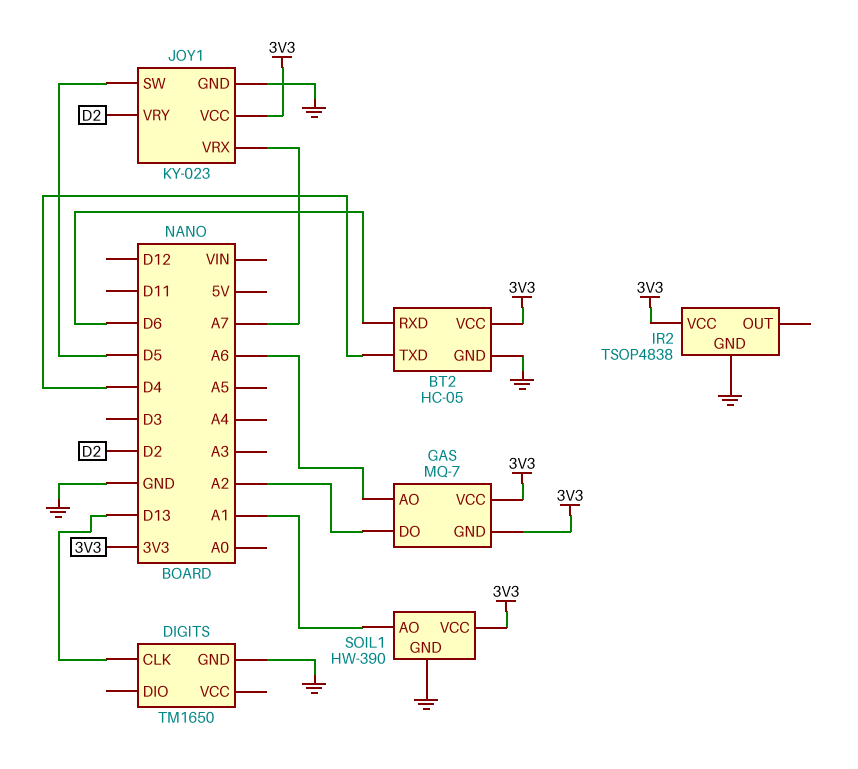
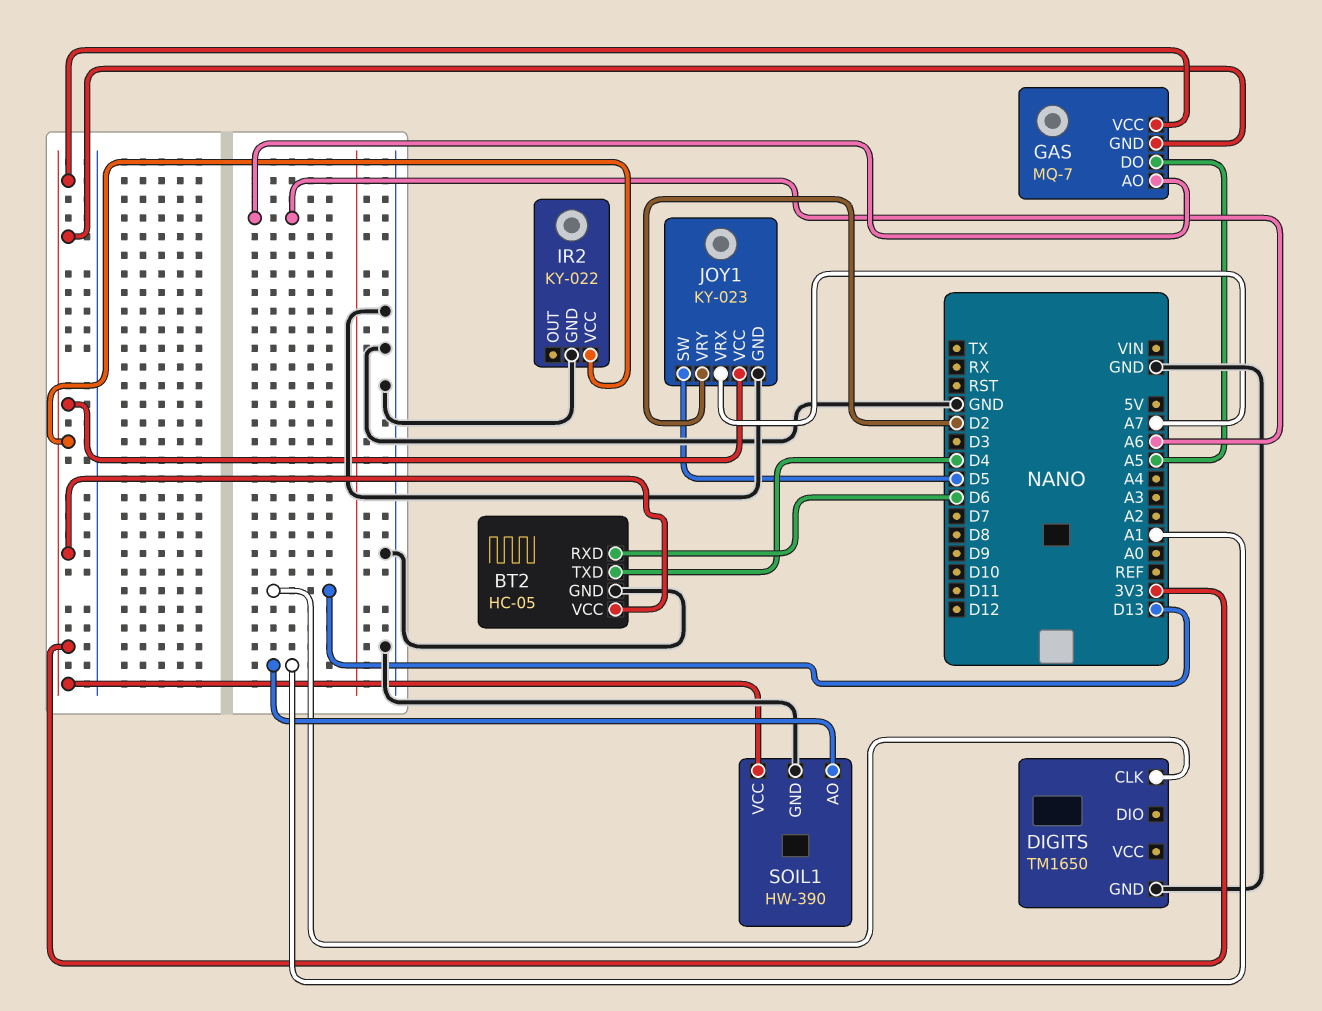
GAS pin DO: A2 -> A5
IR2: TSOP4838 -> KY-022

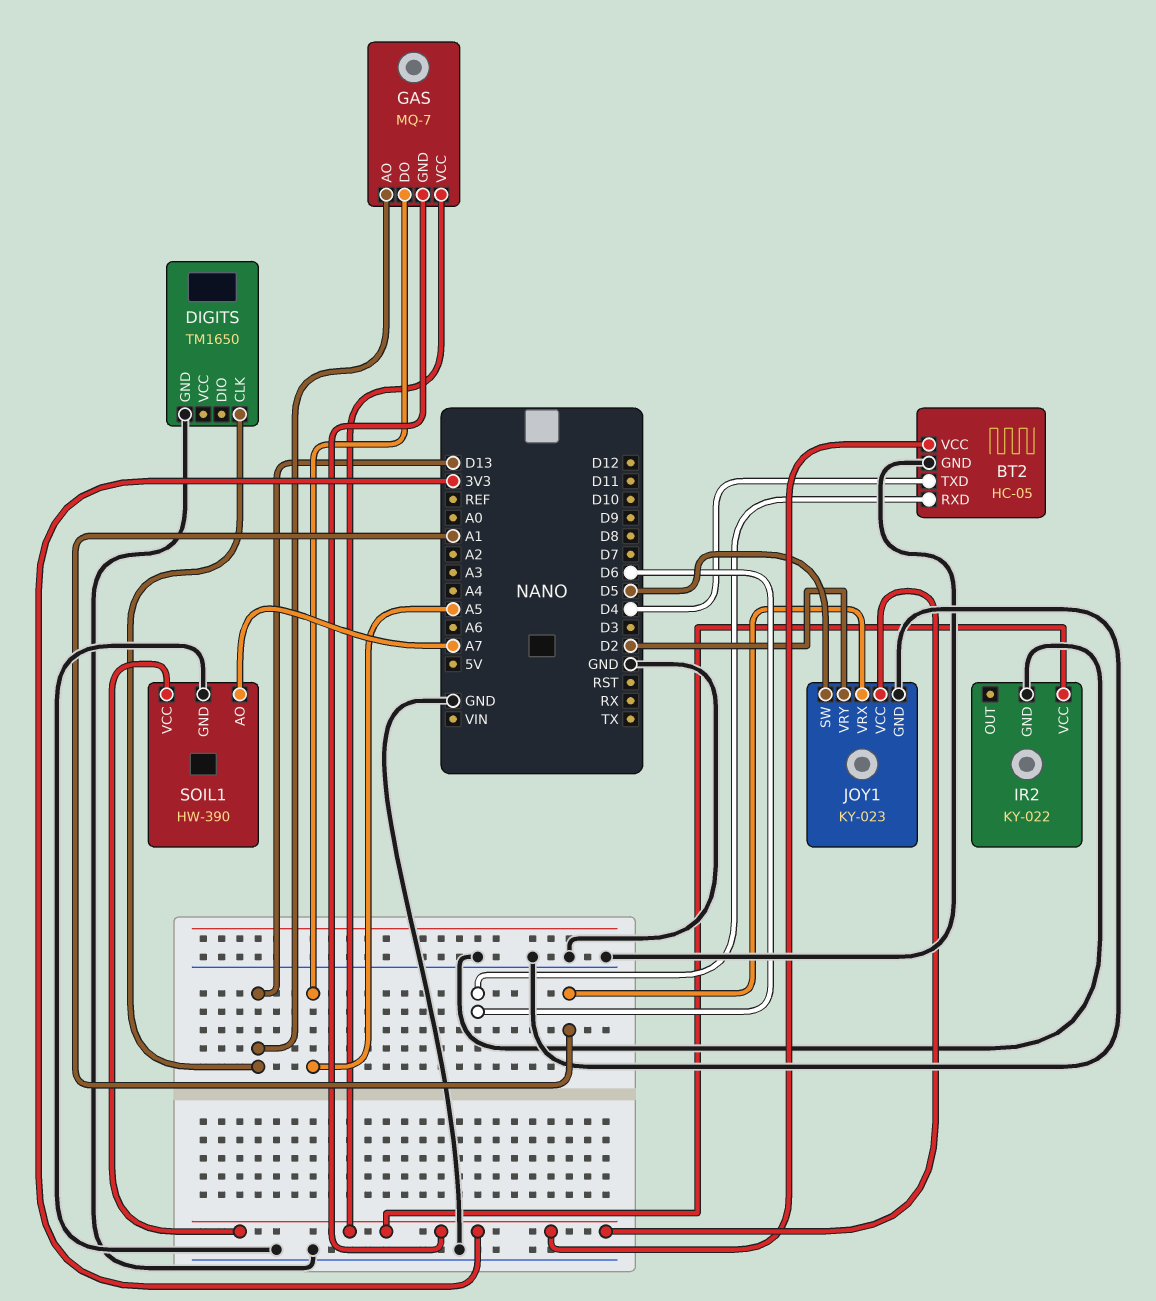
GAS pin AO: A6 -> D13
JOY1 pin VRX: A7 -> A1
SOIL1 pin AO: A1 -> A7

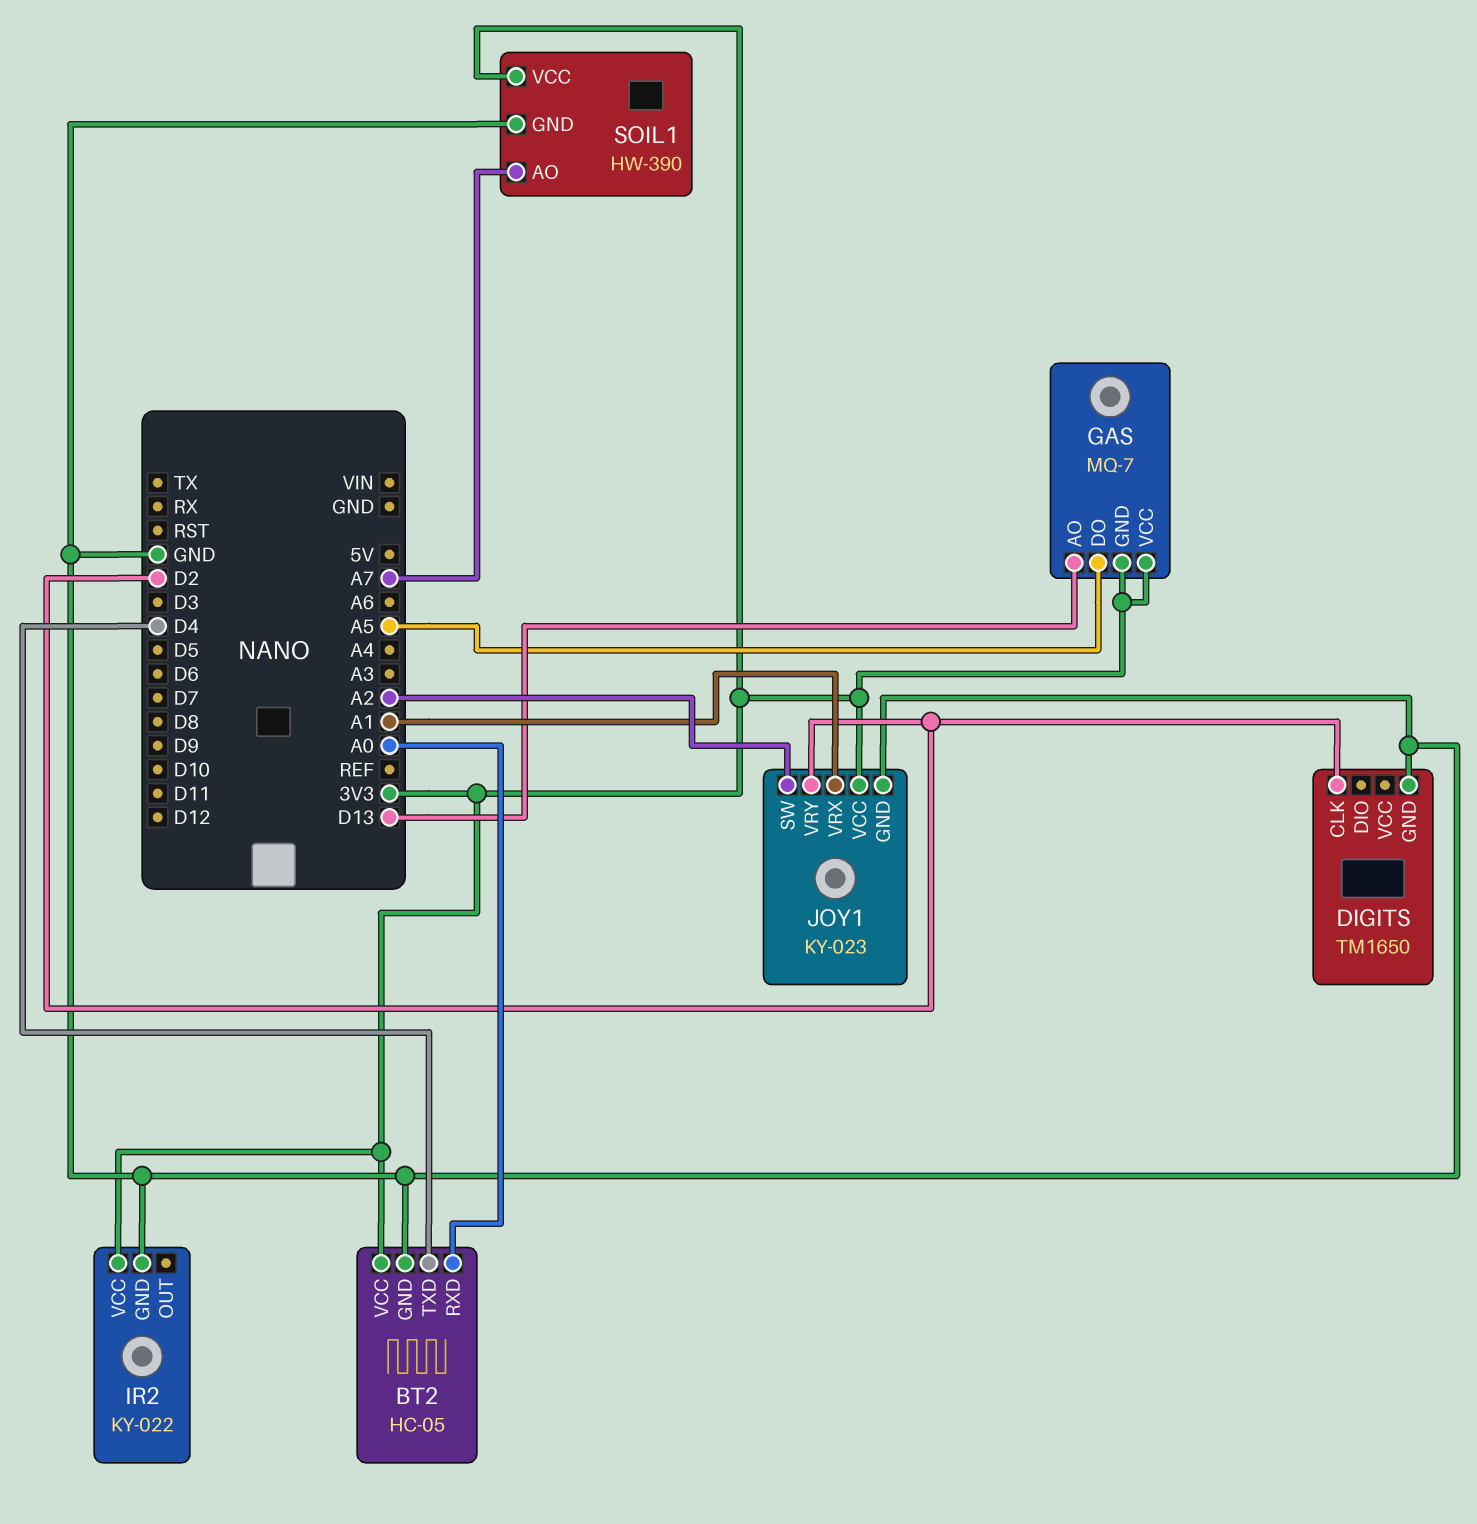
BT2 pin RXD: D6 -> A0
DIGITS pin CLK: D13 -> D2
JOY1 pin SW: D5 -> A2

